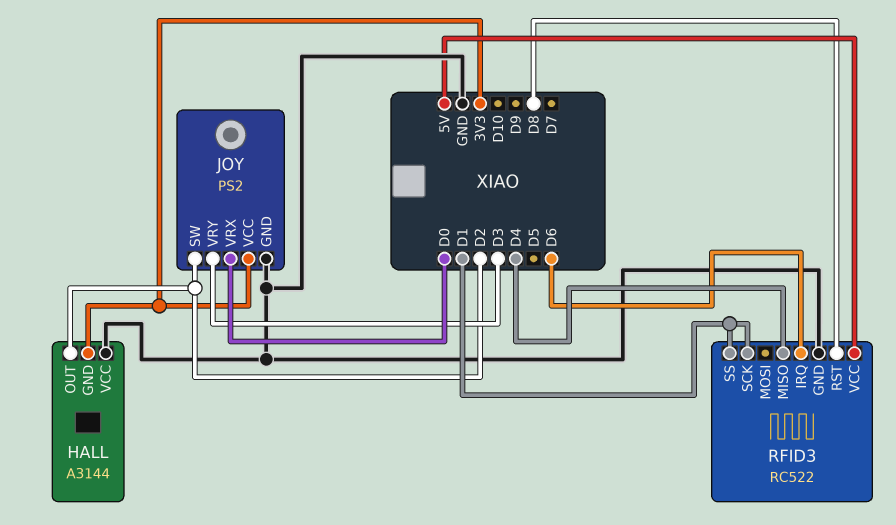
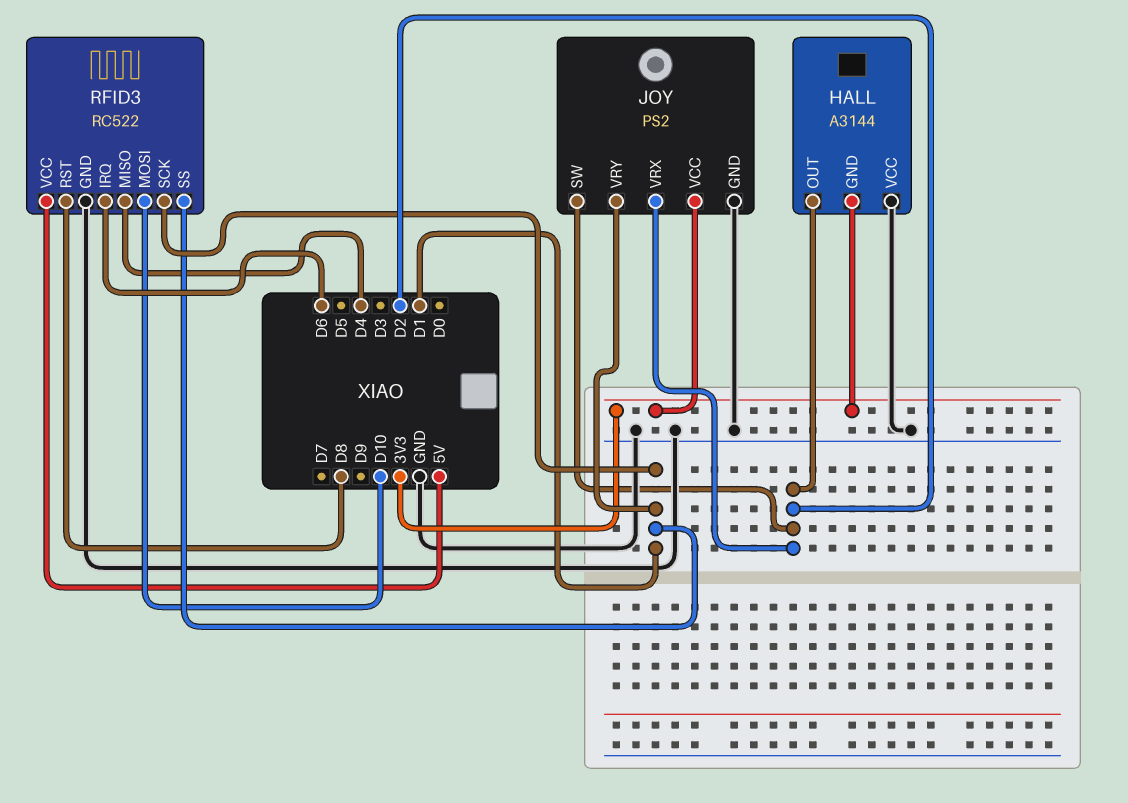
JOY pin VRX: D0 -> D2
JOY pin VRY: D3 -> D1
RFID3 pin MOSI: none -> D10

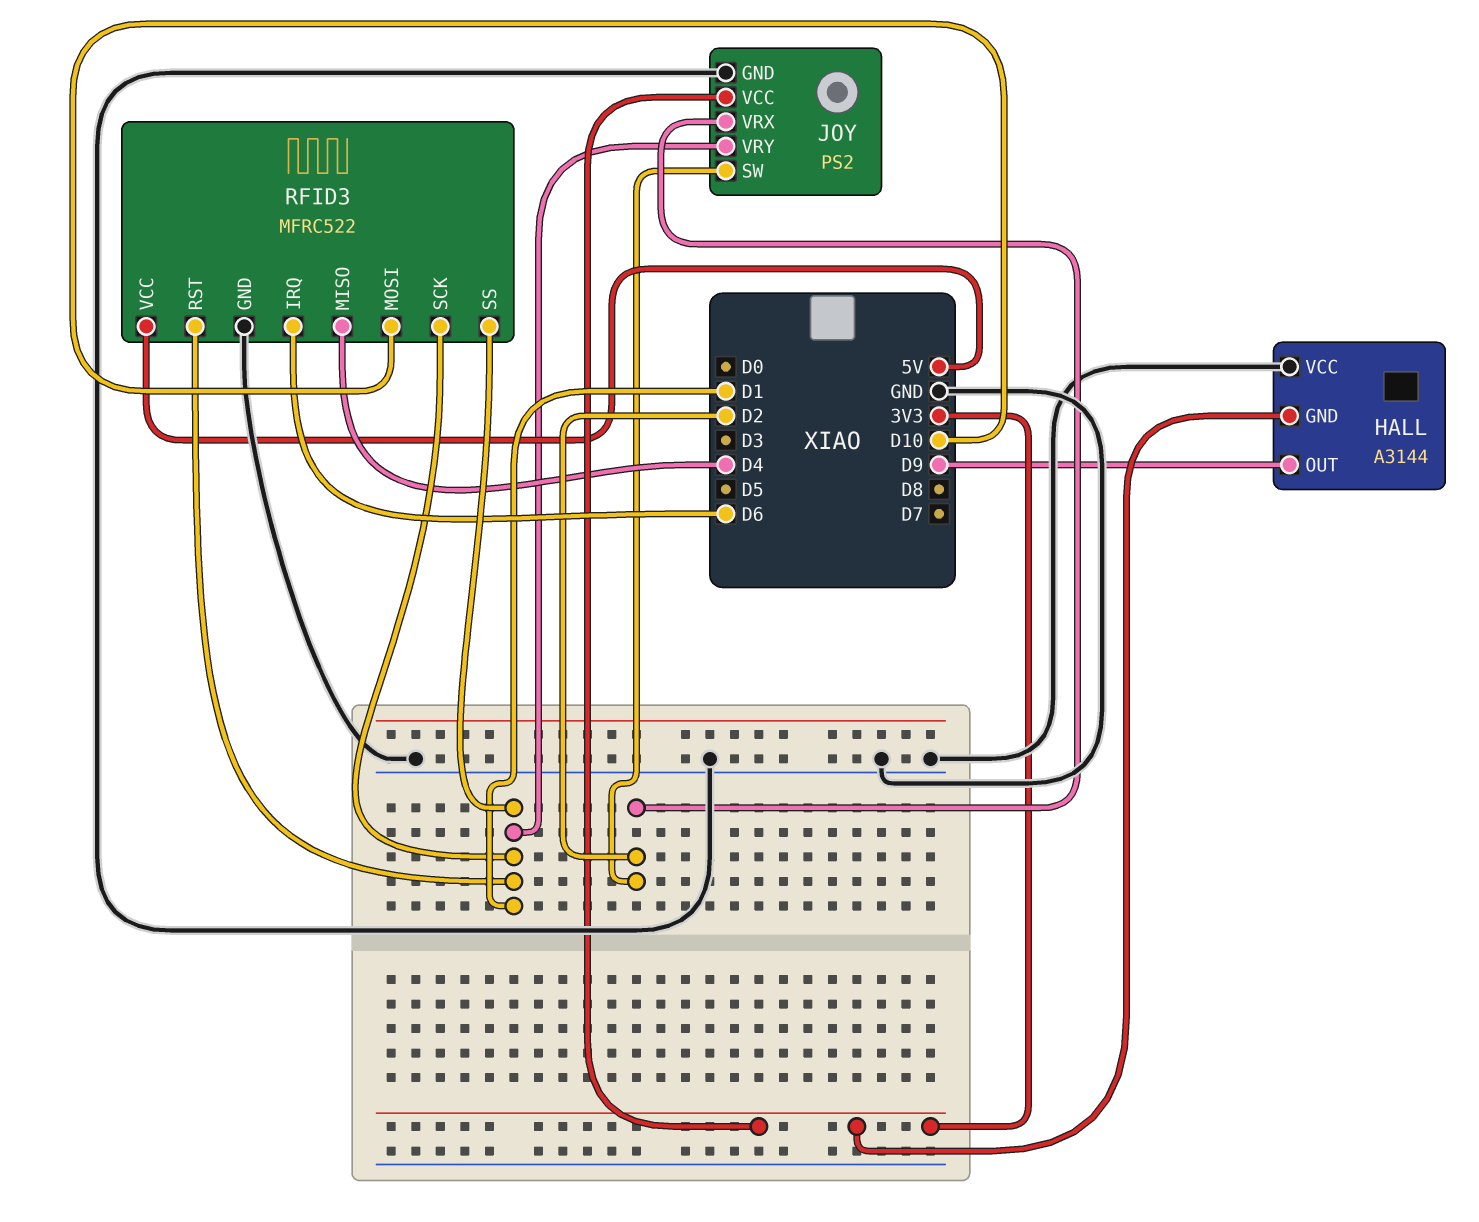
HALL pin OUT: D2 -> D9
RFID3: RC522 -> MFRC522
RFID3 pin RST: D8 -> D1

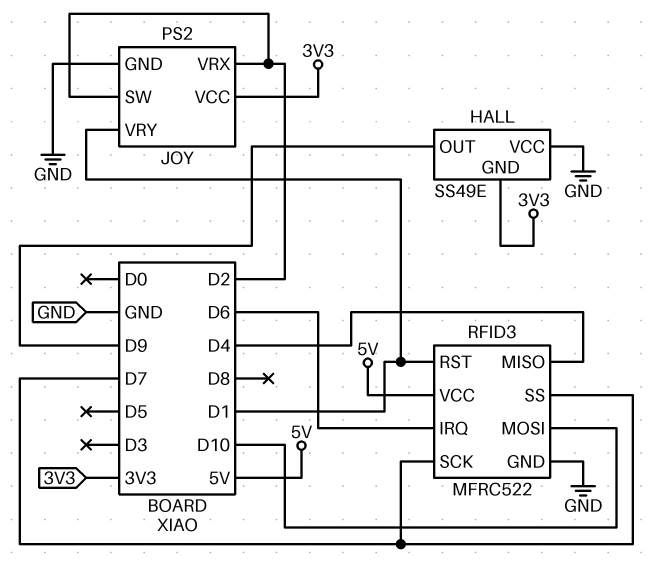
HALL: A3144 -> SS49E
RFID3 pin SCK: D1 -> D7
RFID3 pin SS: D1 -> D7

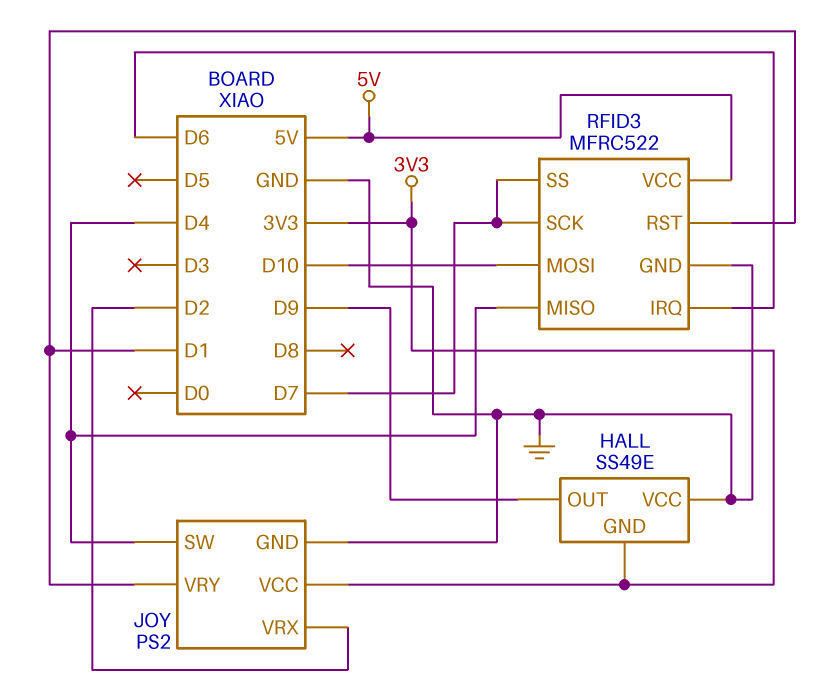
JOY pin SW: D2 -> D4

